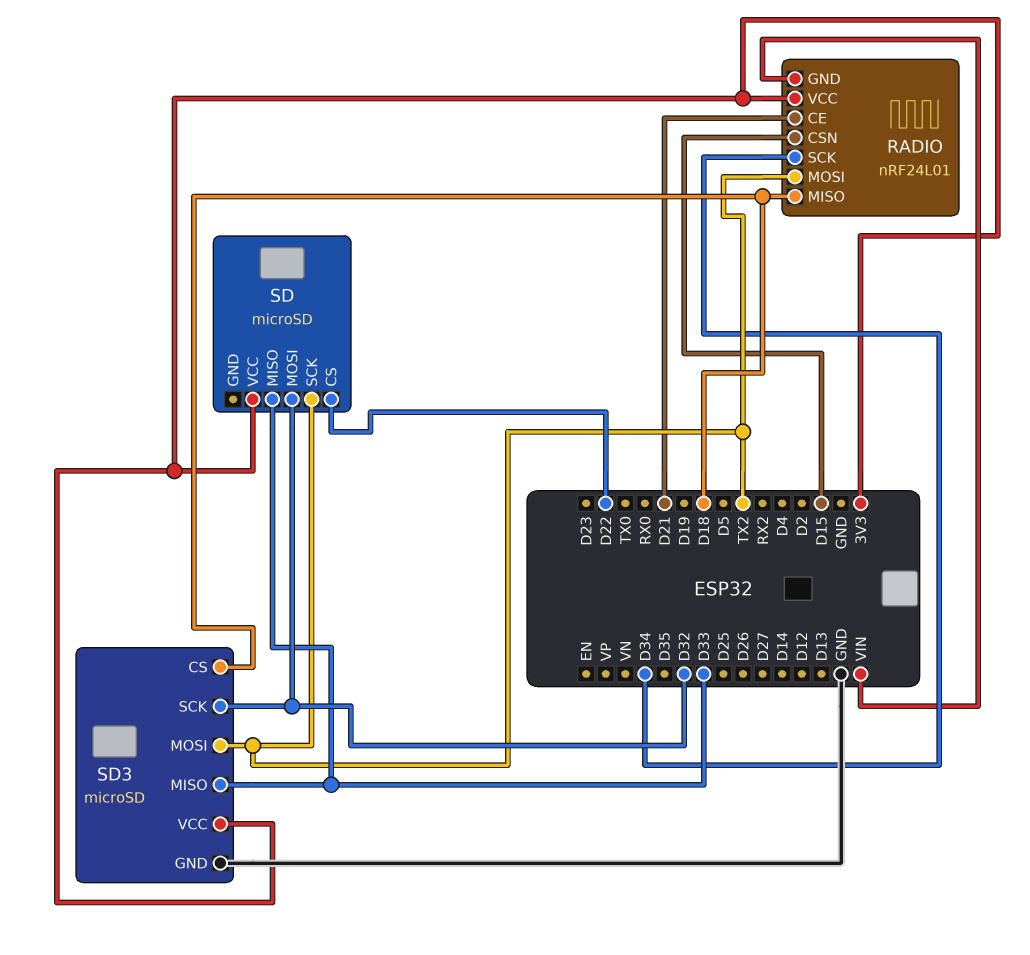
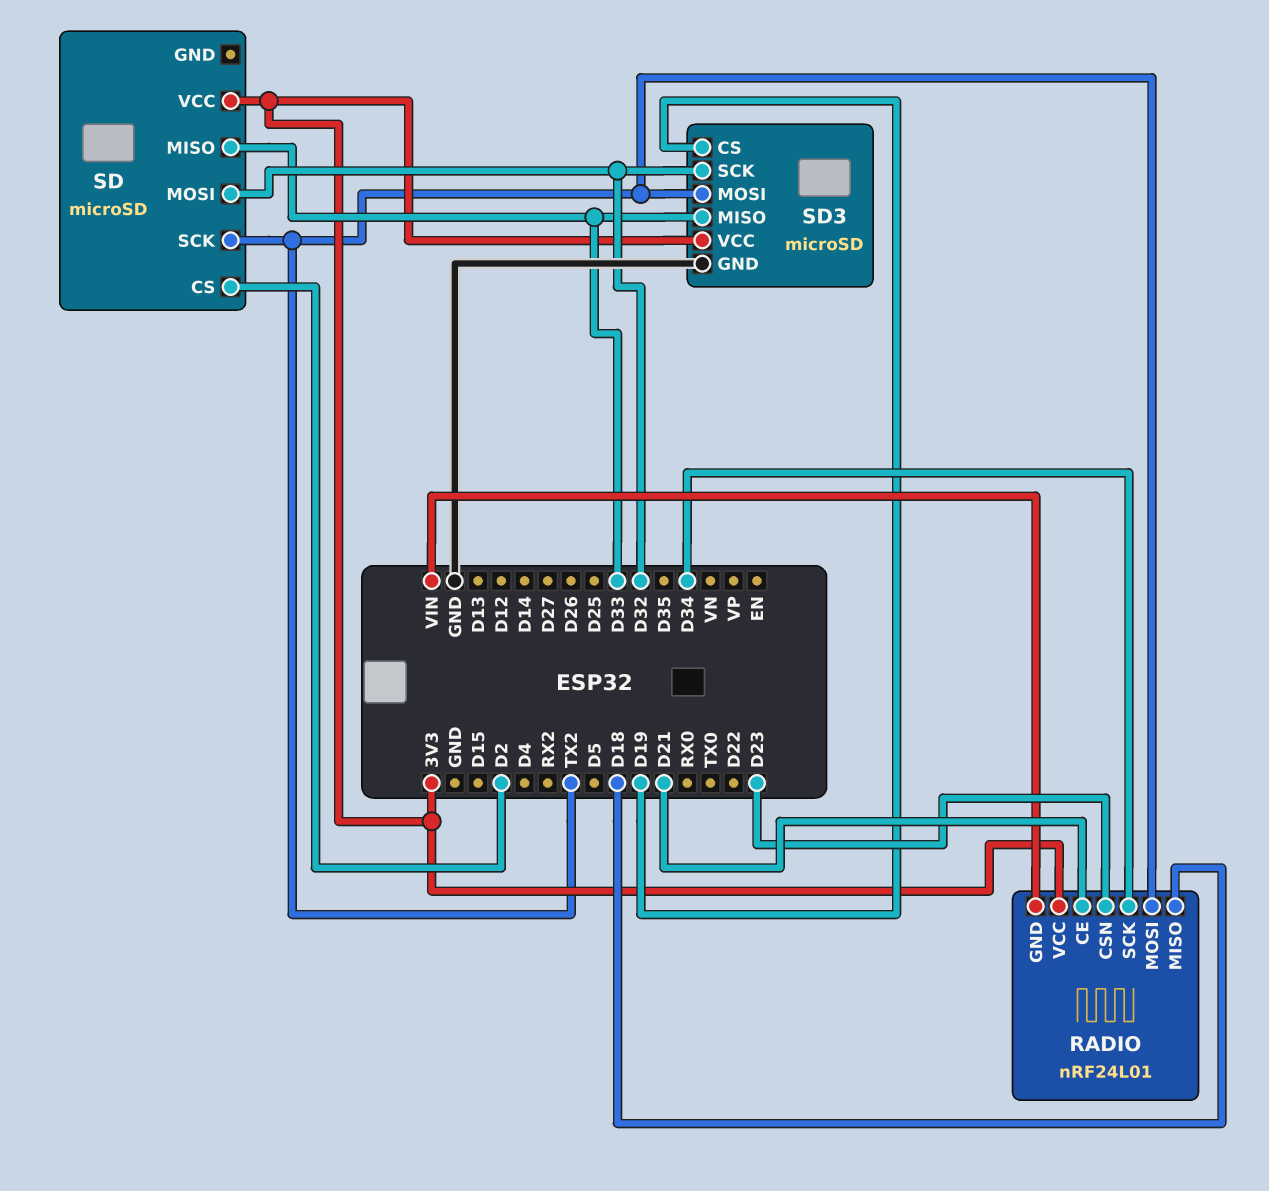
RADIO pin CSN: D15 -> D23
SD pin CS: D22 -> D2
SD3 pin CS: D18 -> D19

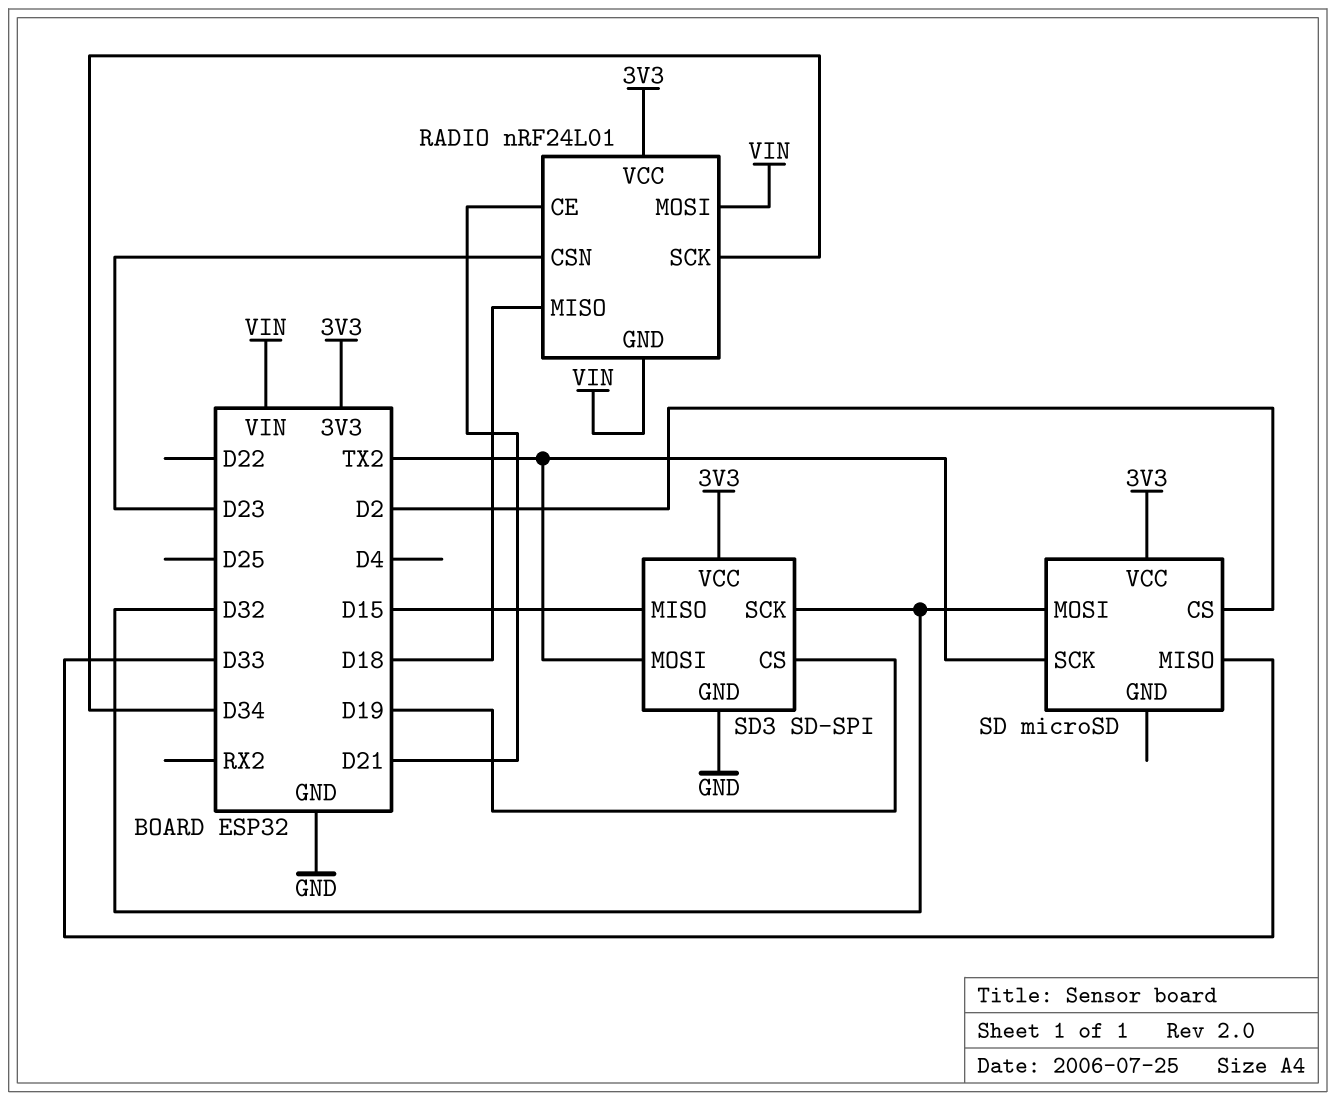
RADIO pin MOSI: TX2 -> VIN
SD3: microSD -> SD-SPI
SD3 pin MISO: D33 -> D15

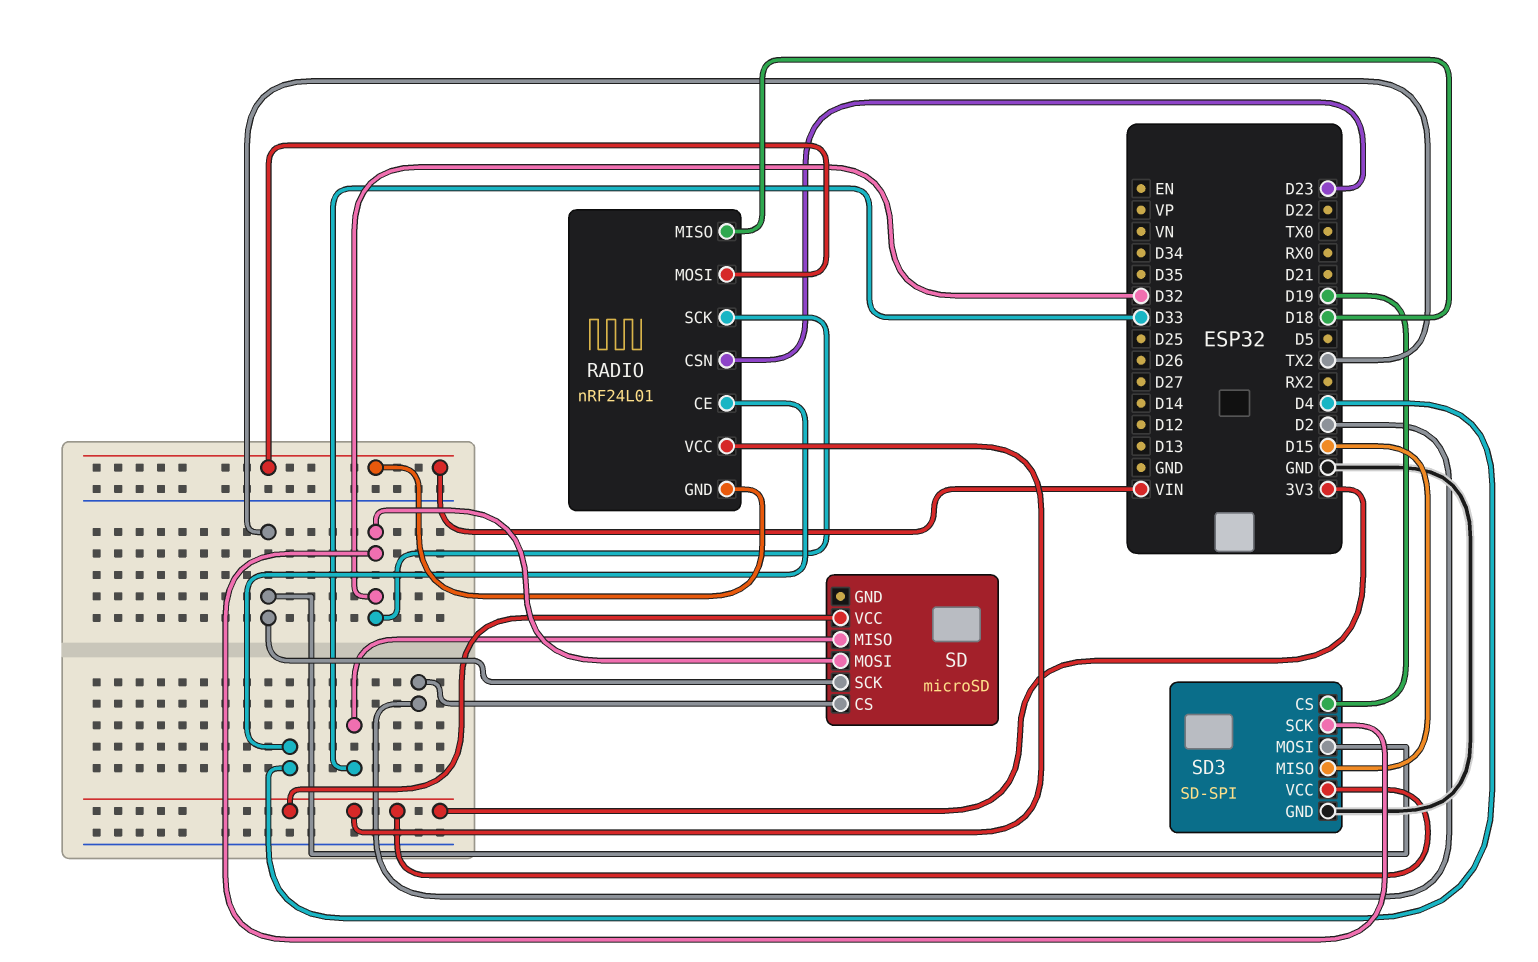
RADIO pin CE: D21 -> D4
RADIO pin SCK: D34 -> D32

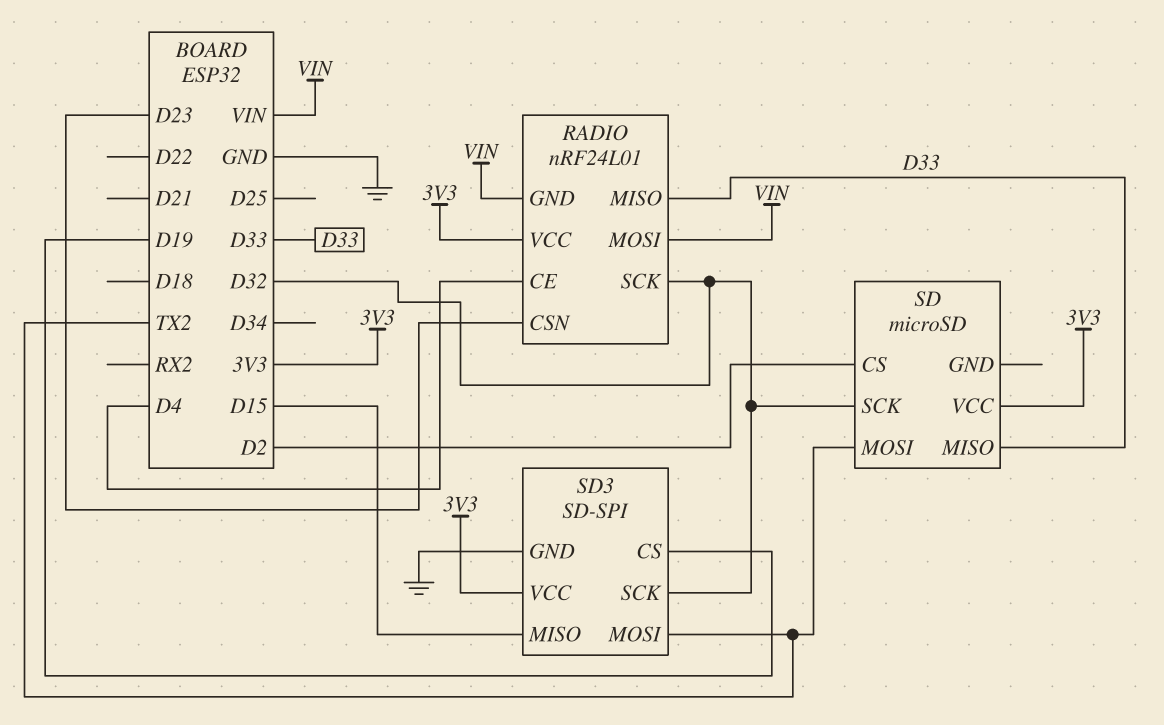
RADIO pin MISO: D18 -> D33
SD pin MOSI: D32 -> TX2
SD pin SCK: TX2 -> D32

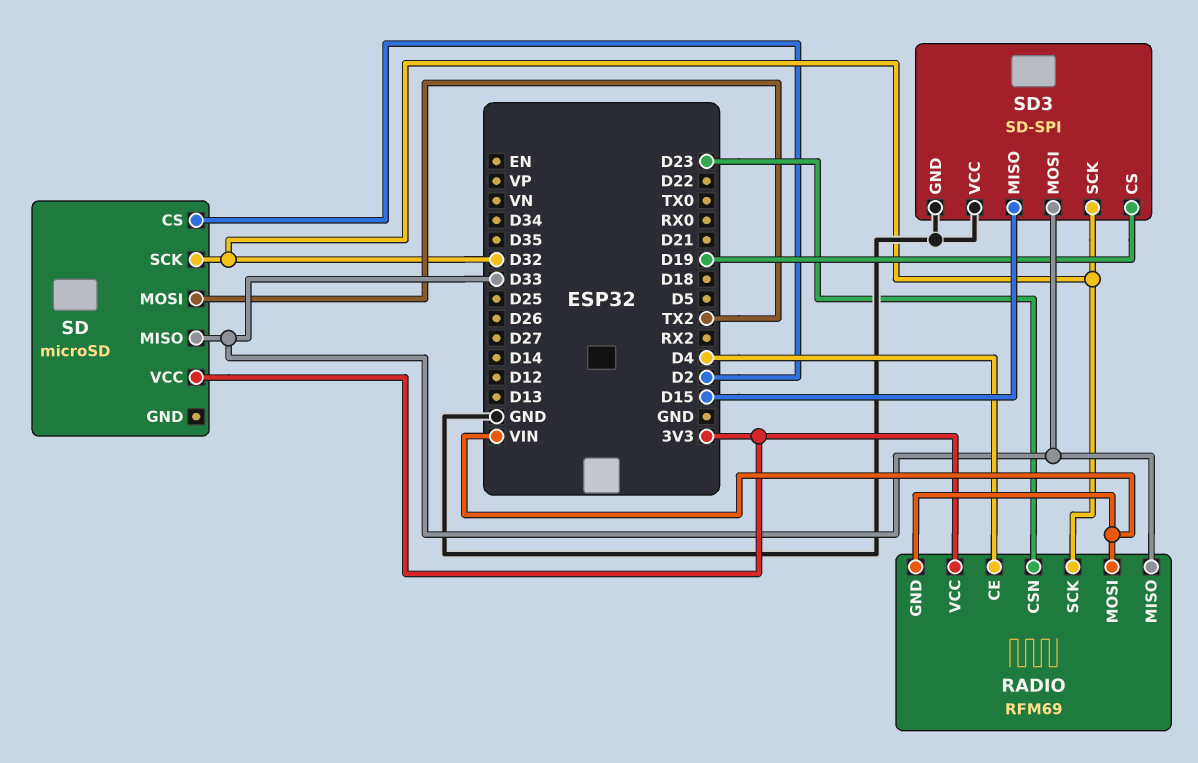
RADIO: nRF24L01 -> RFM69
SD3 pin MOSI: TX2 -> D33
SD3 pin VCC: 3V3 -> GND

